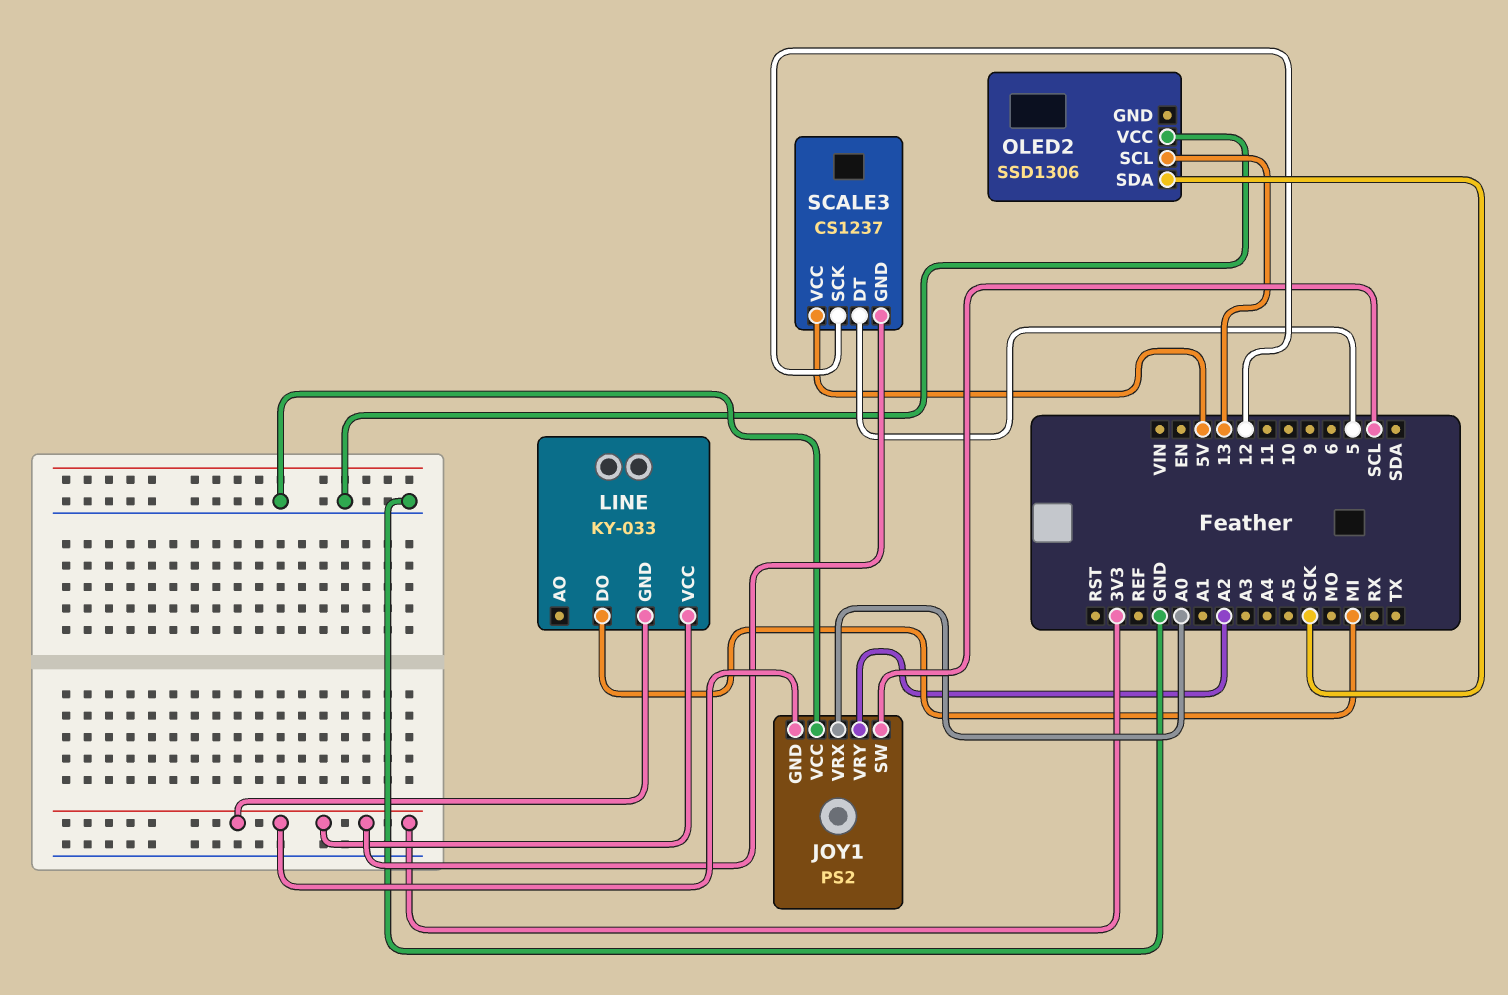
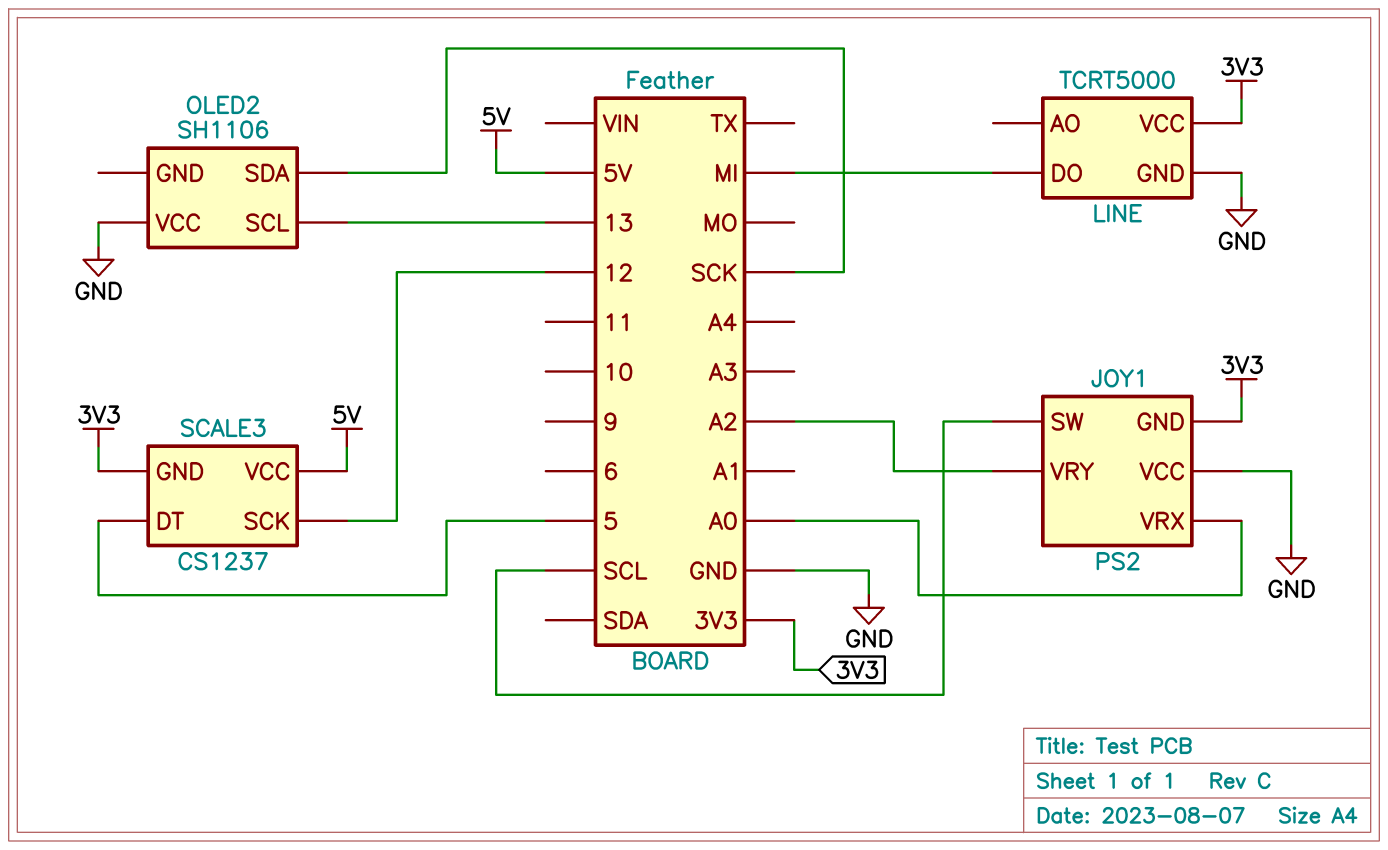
LINE: KY-033 -> TCRT5000
LINE pin GND: 3V3 -> GND
OLED2: SSD1306 -> SH1106

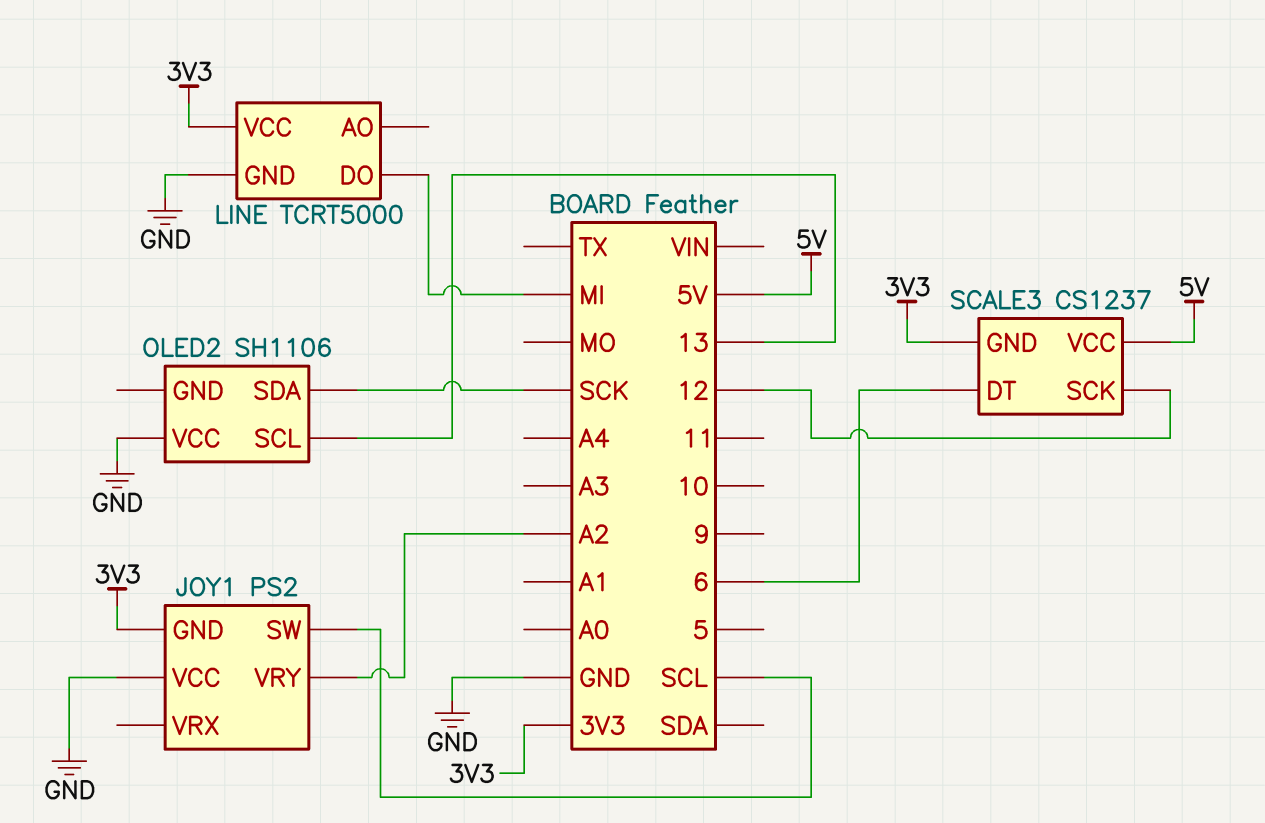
JOY1 pin VRX: A0 -> none
SCALE3 pin DT: 5 -> 6

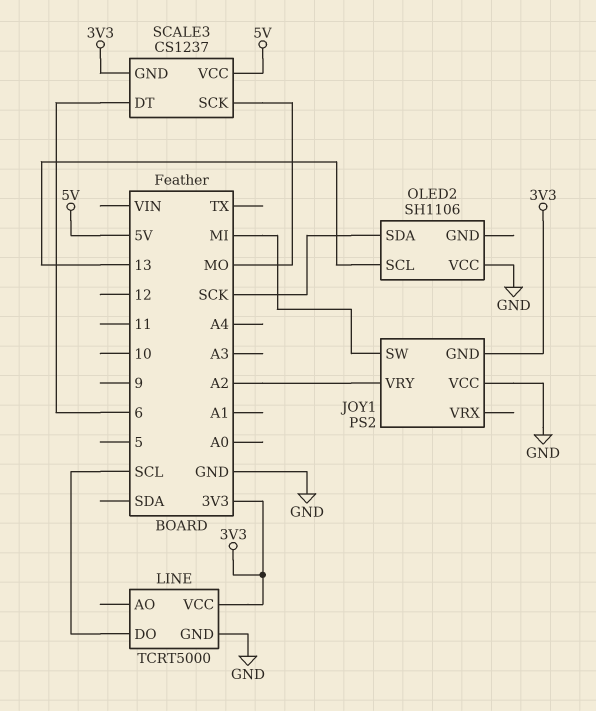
JOY1 pin SW: SCL -> MI
LINE pin DO: MI -> SCL
SCALE3 pin SCK: 12 -> MO

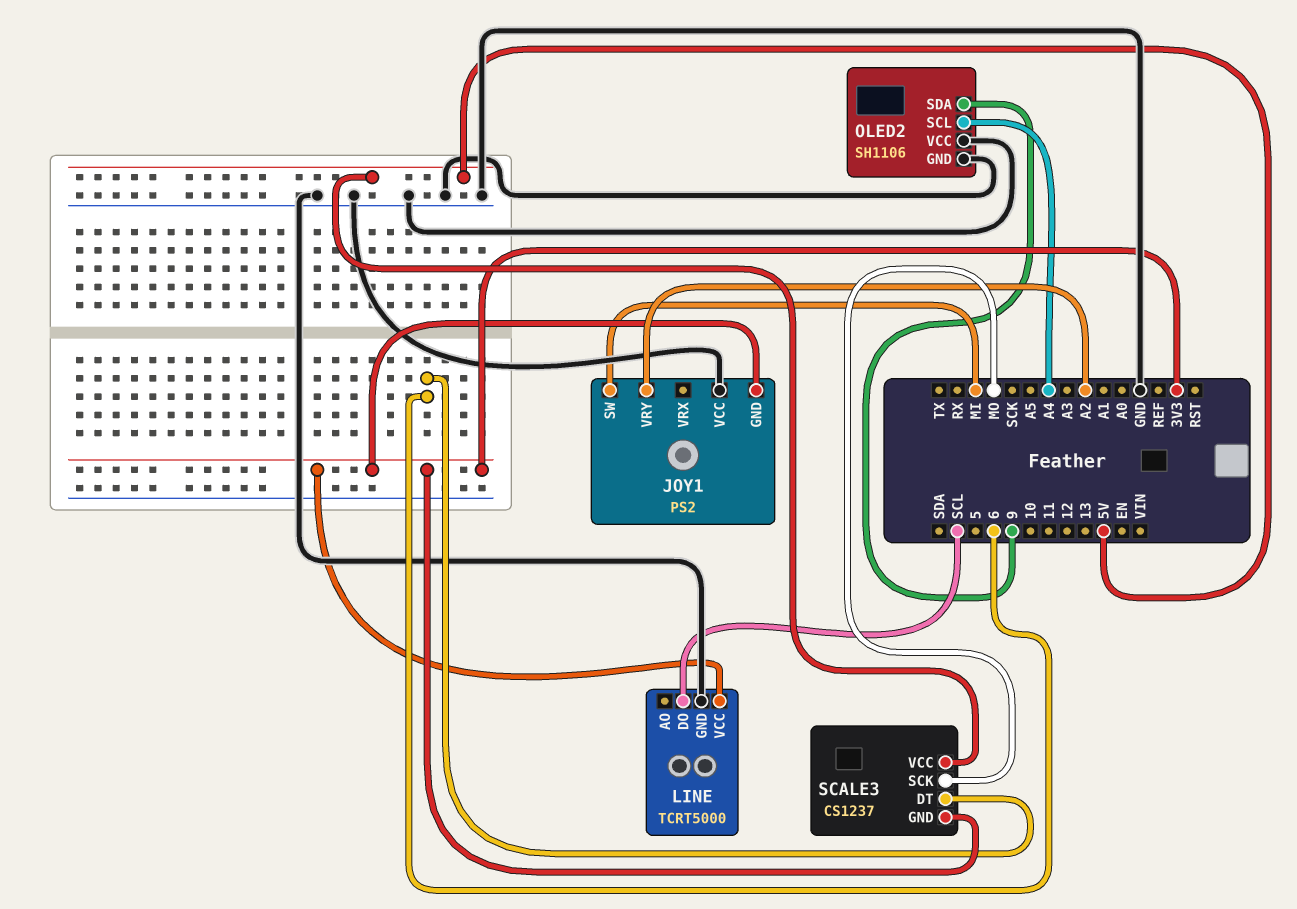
OLED2 pin GND: none -> GND
OLED2 pin SCL: 13 -> A4
OLED2 pin SDA: SCK -> 9

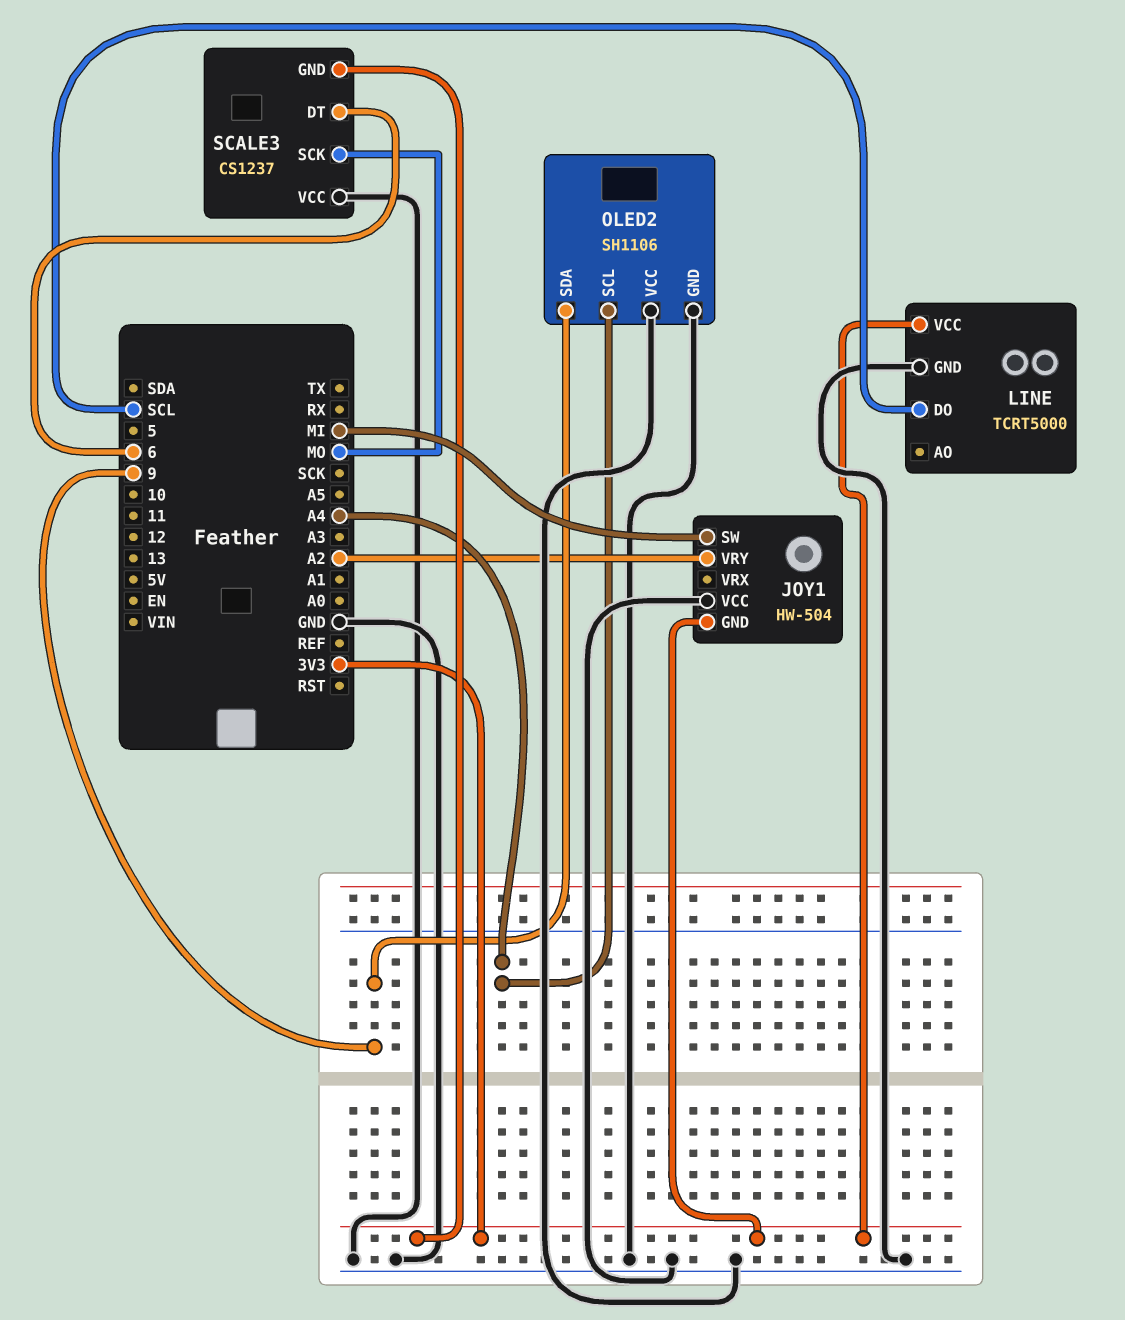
JOY1: PS2 -> HW-504
SCALE3 pin VCC: 5V -> GND

